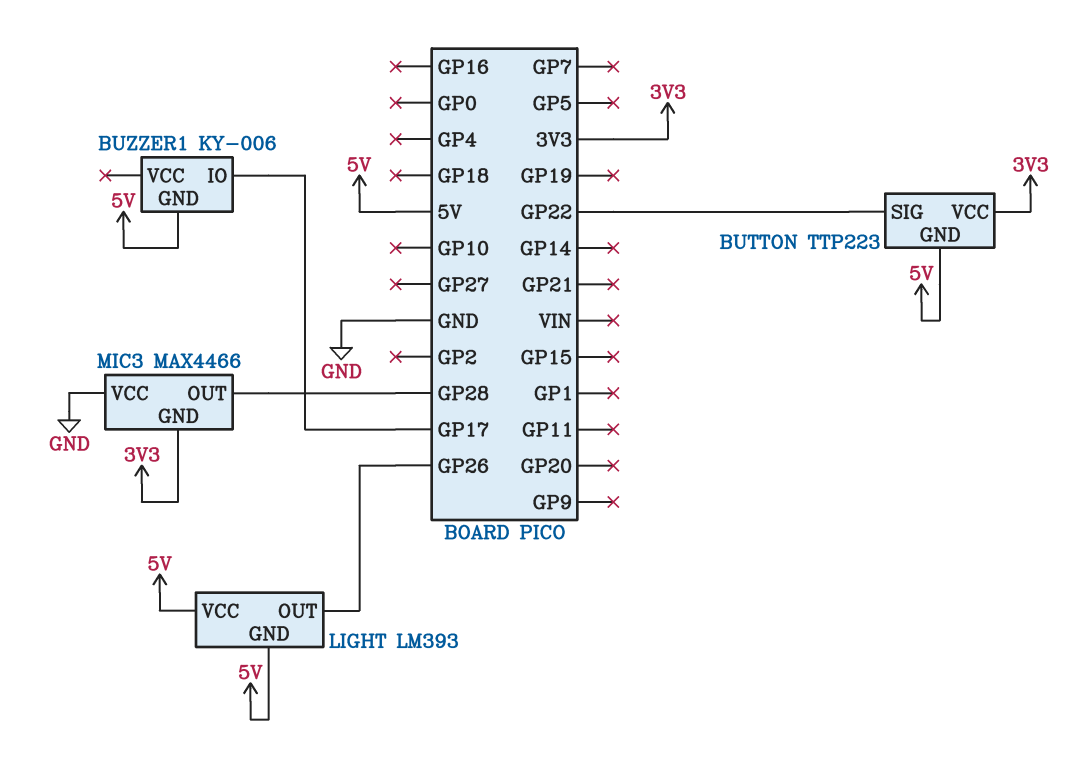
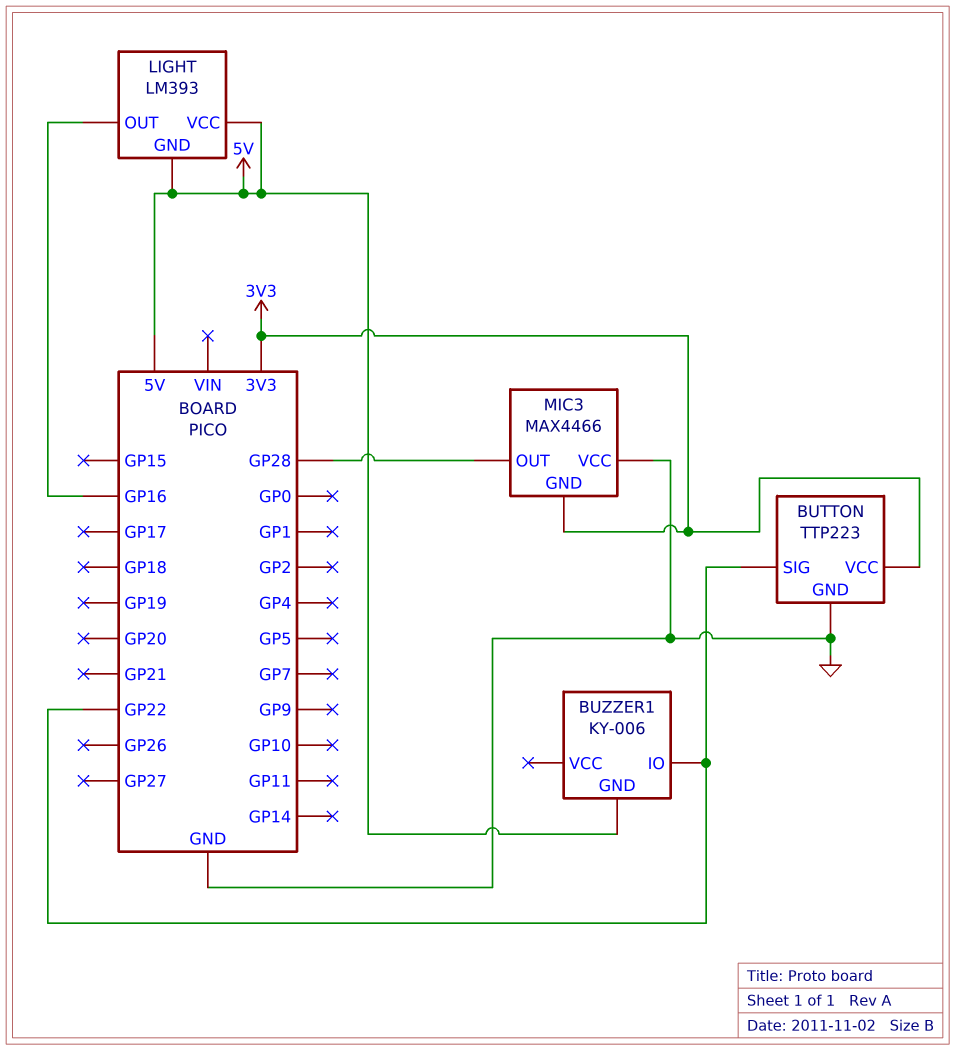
BUTTON pin GND: 5V -> GND
BUZZER1 pin IO: GP17 -> GP22
LIGHT pin OUT: GP26 -> GP16

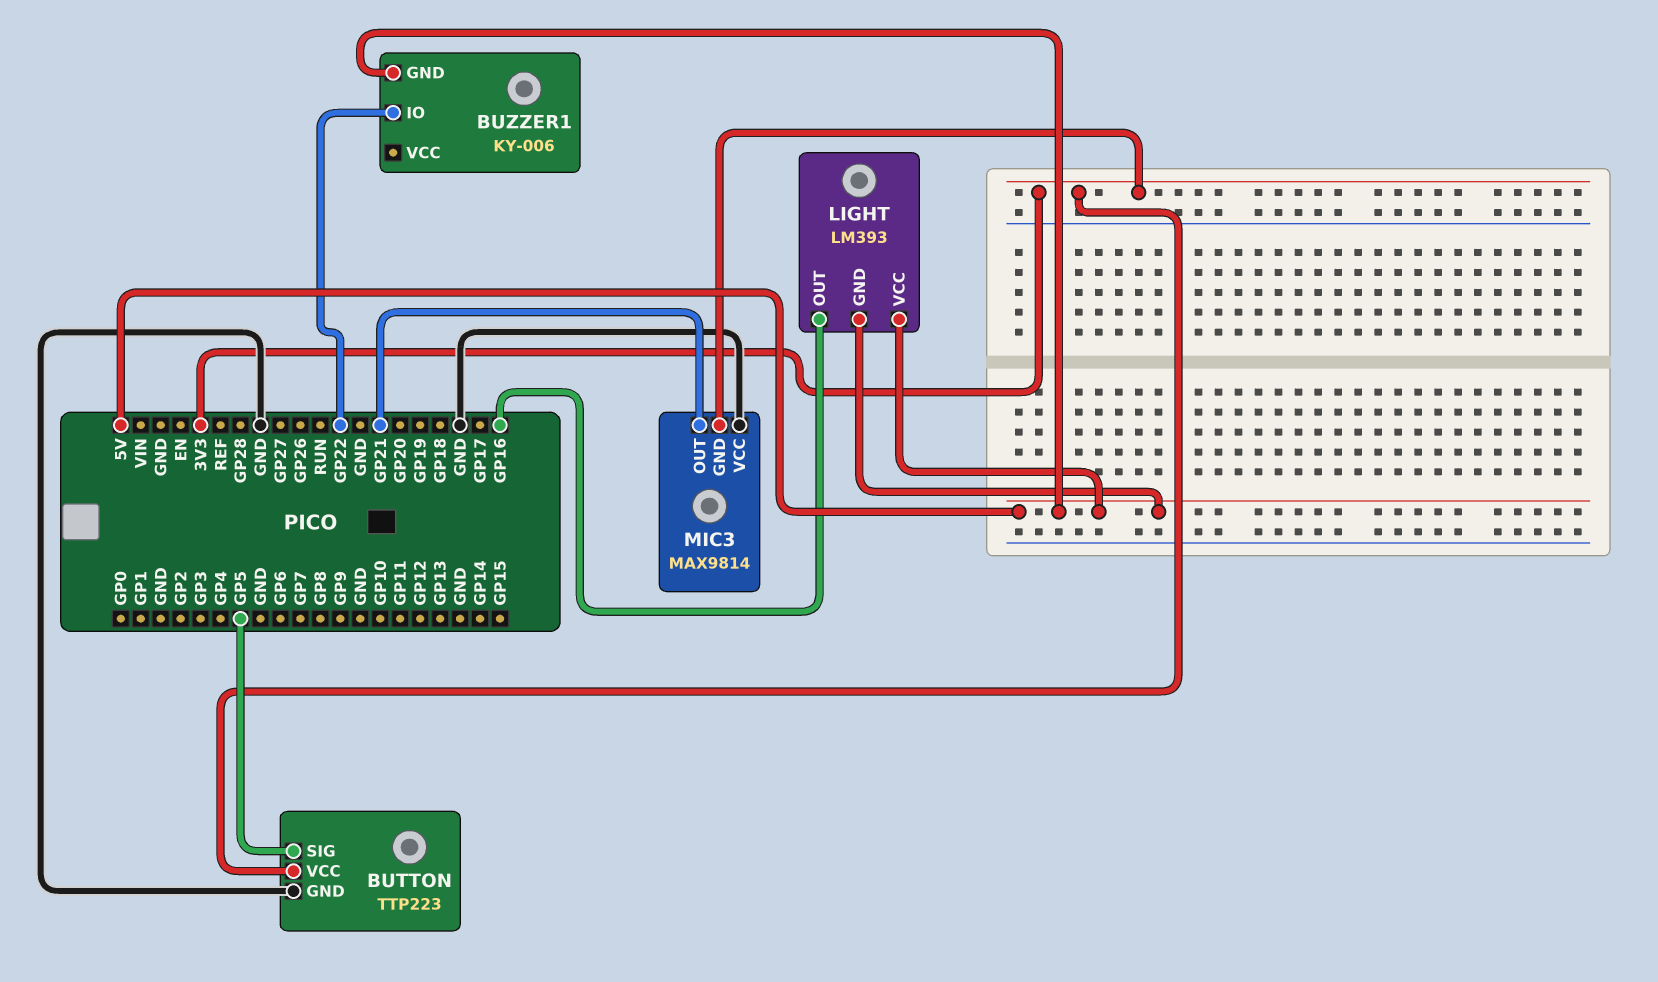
BUTTON pin SIG: GP22 -> GP5
MIC3: MAX4466 -> MAX9814
MIC3 pin OUT: GP28 -> GP21

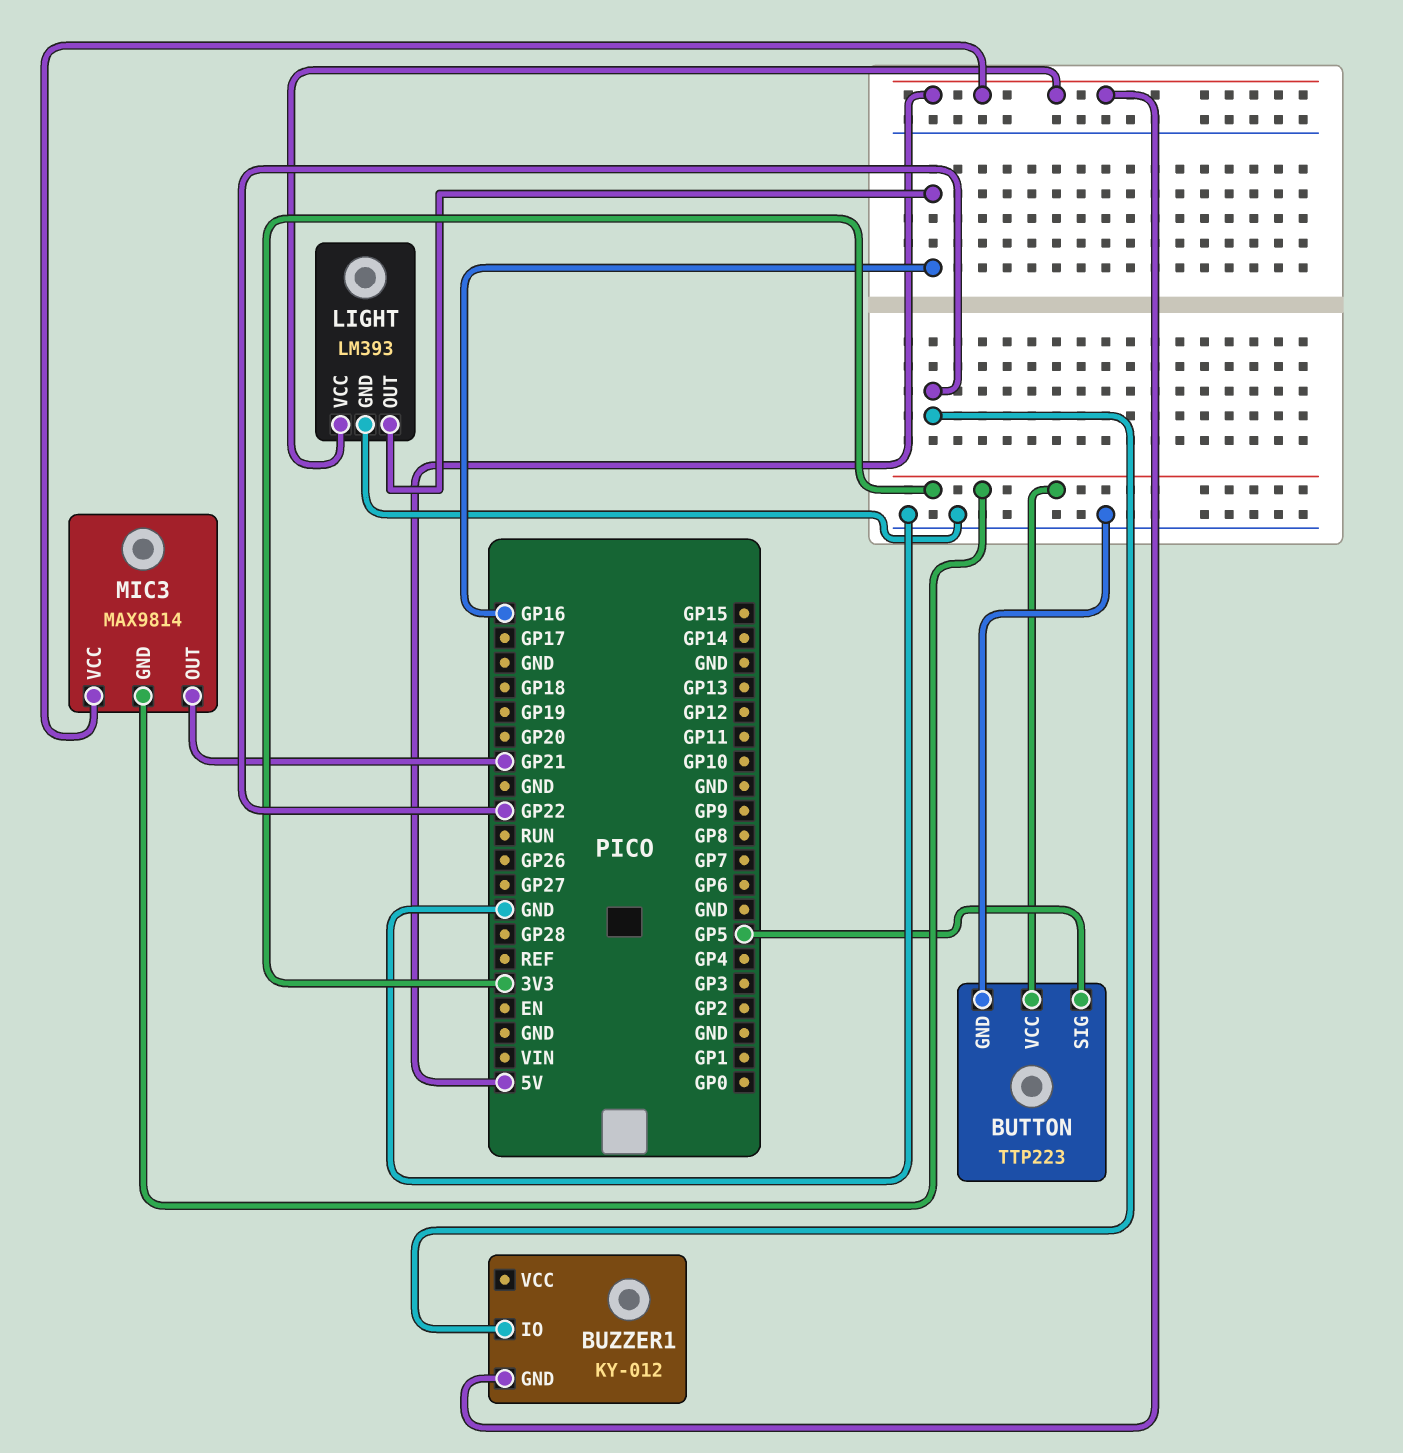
BUZZER1: KY-006 -> KY-012
LIGHT pin GND: 5V -> GND
MIC3 pin VCC: GND -> 5V

